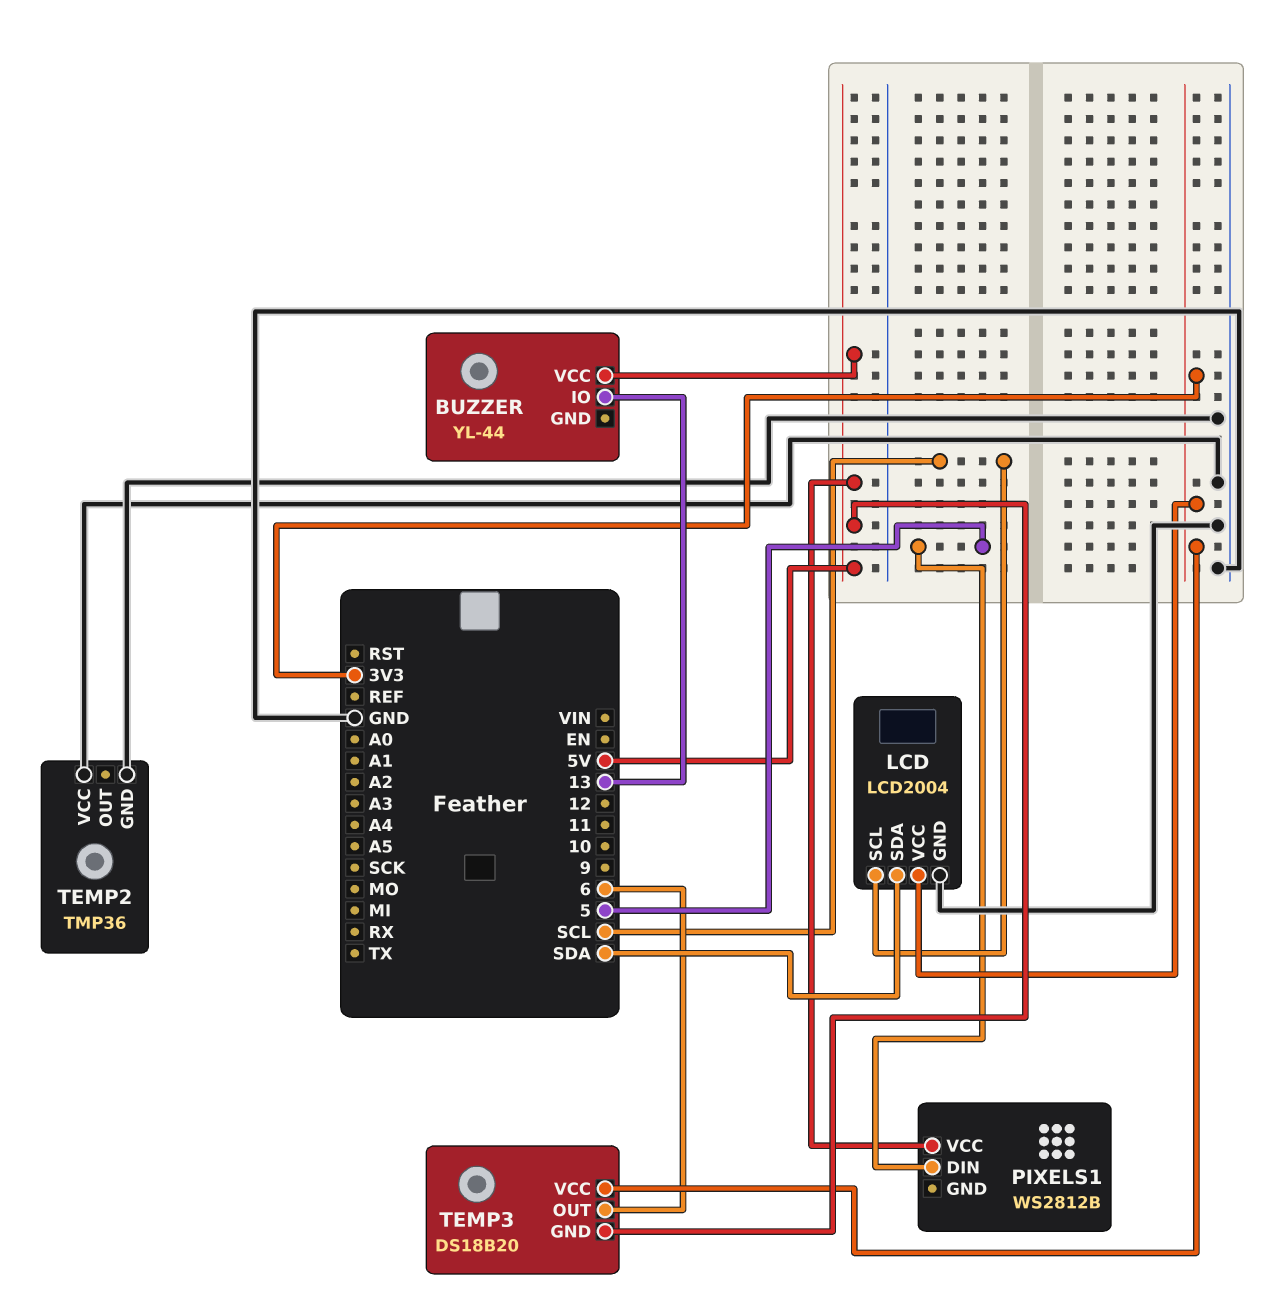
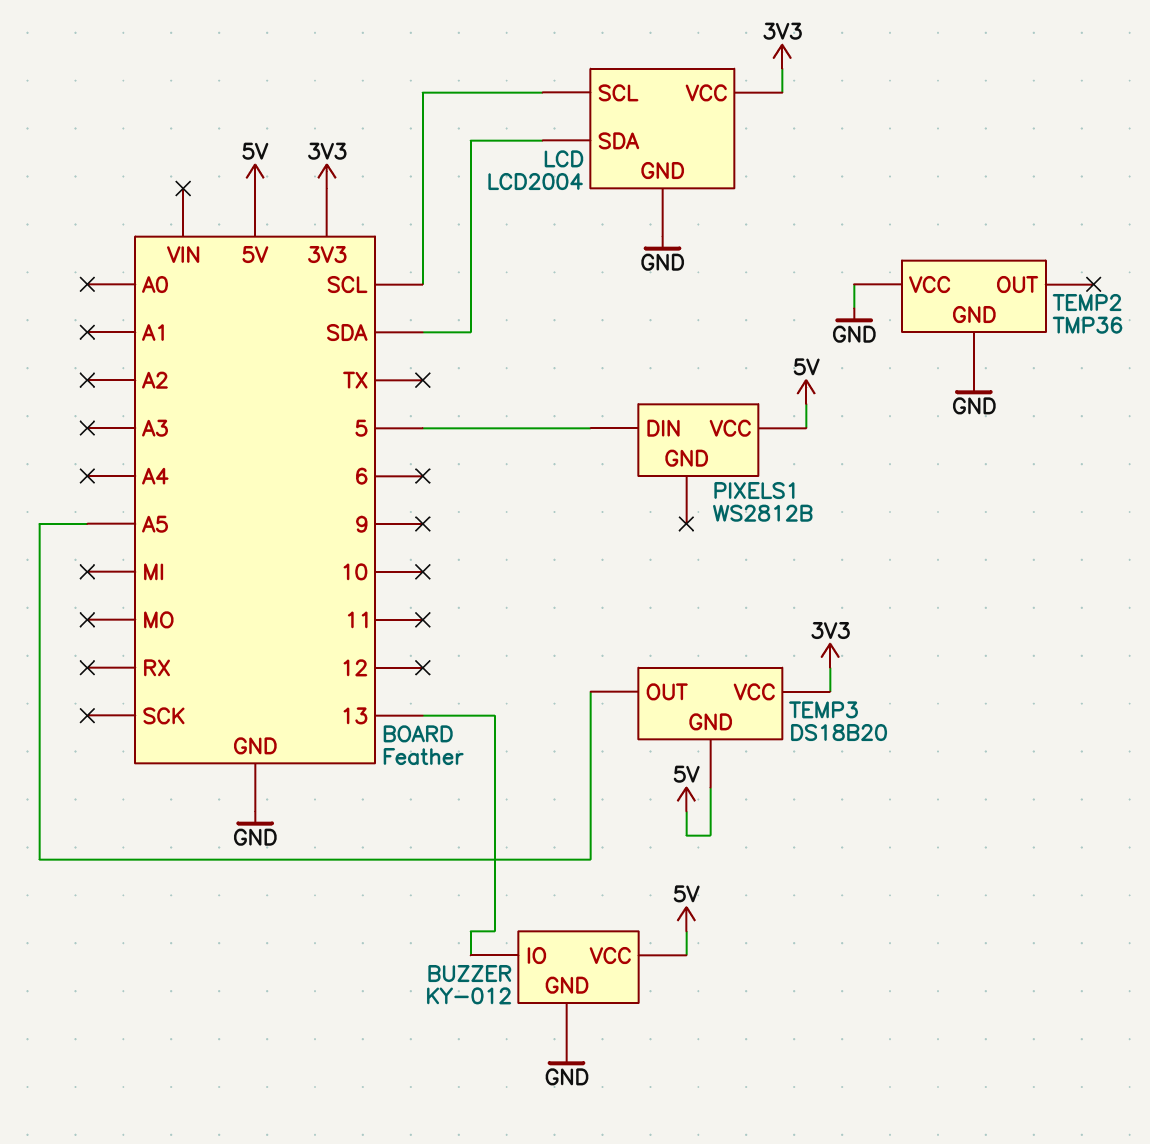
BUZZER: YL-44 -> KY-012
BUZZER pin GND: none -> GND
TEMP3 pin OUT: 6 -> A5

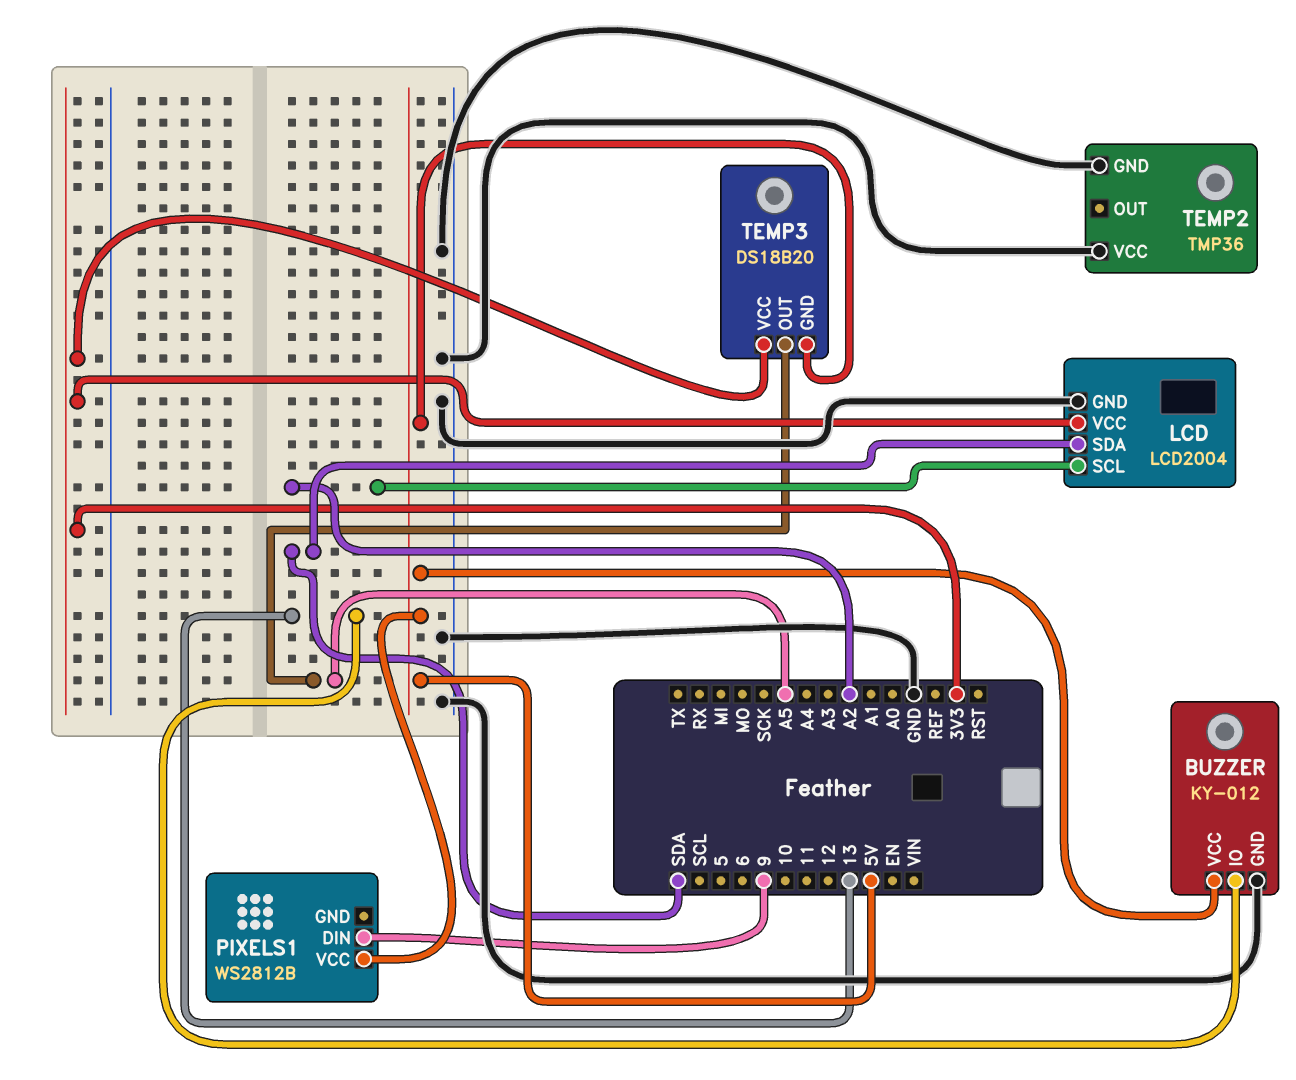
LCD pin SCL: SCL -> A2
PIXELS1 pin DIN: 5 -> 9

